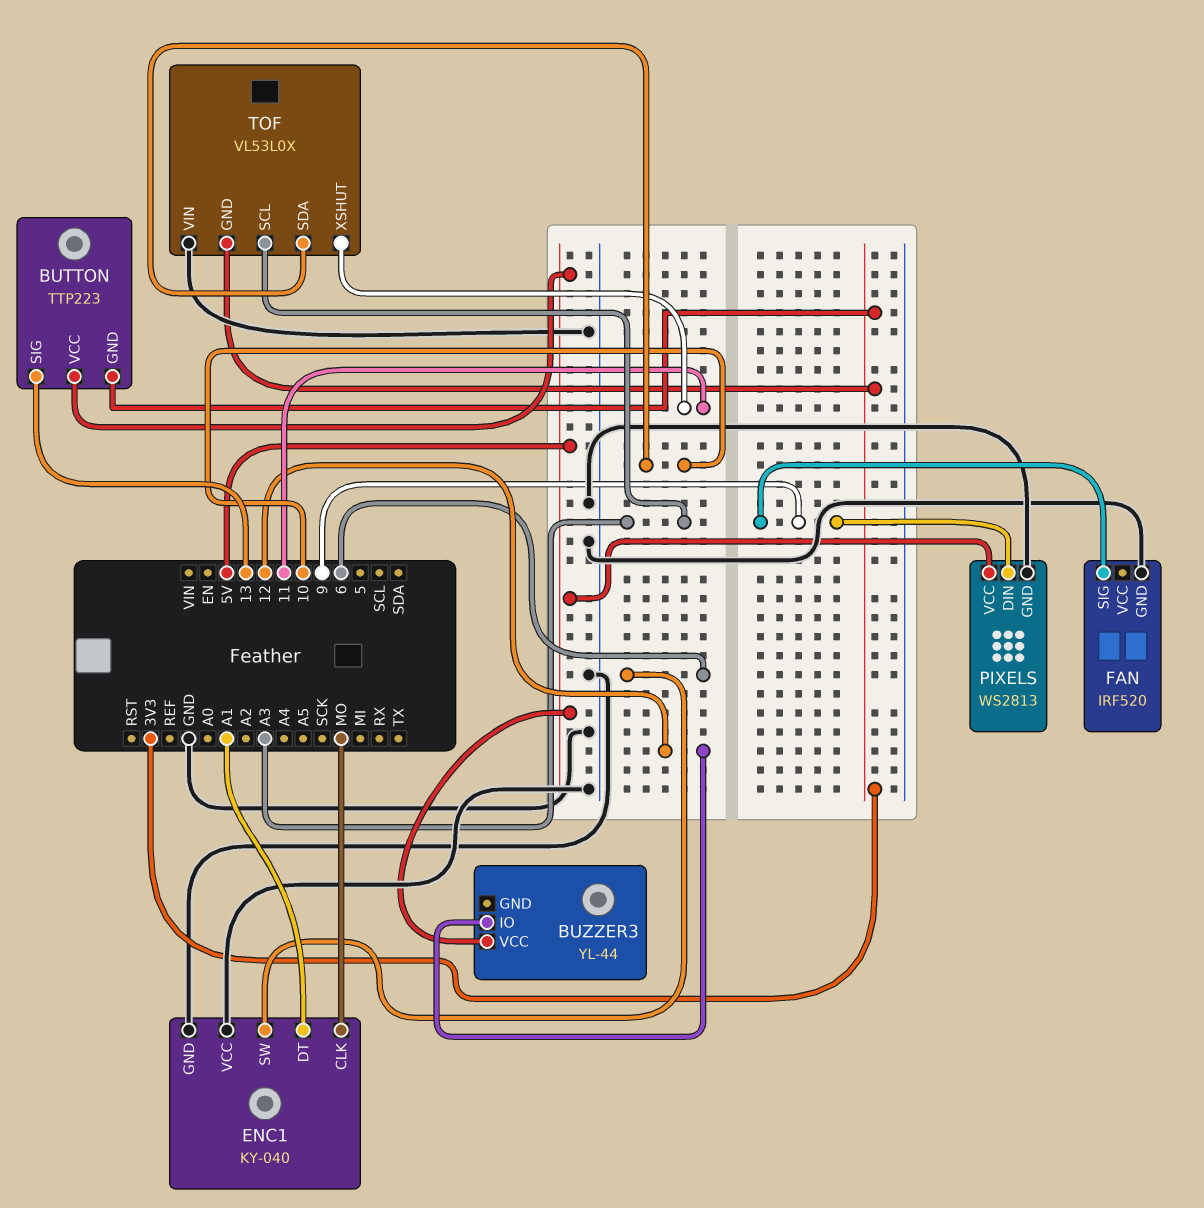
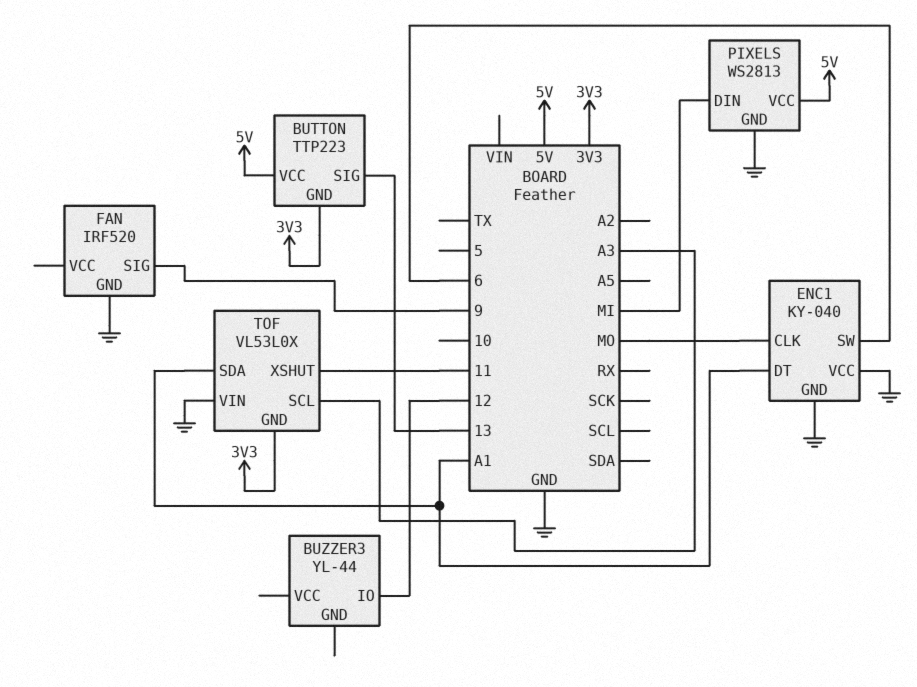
BUZZER3 pin VCC: 5V -> none
PIXELS pin DIN: 9 -> MI
TOF pin SDA: 10 -> A1

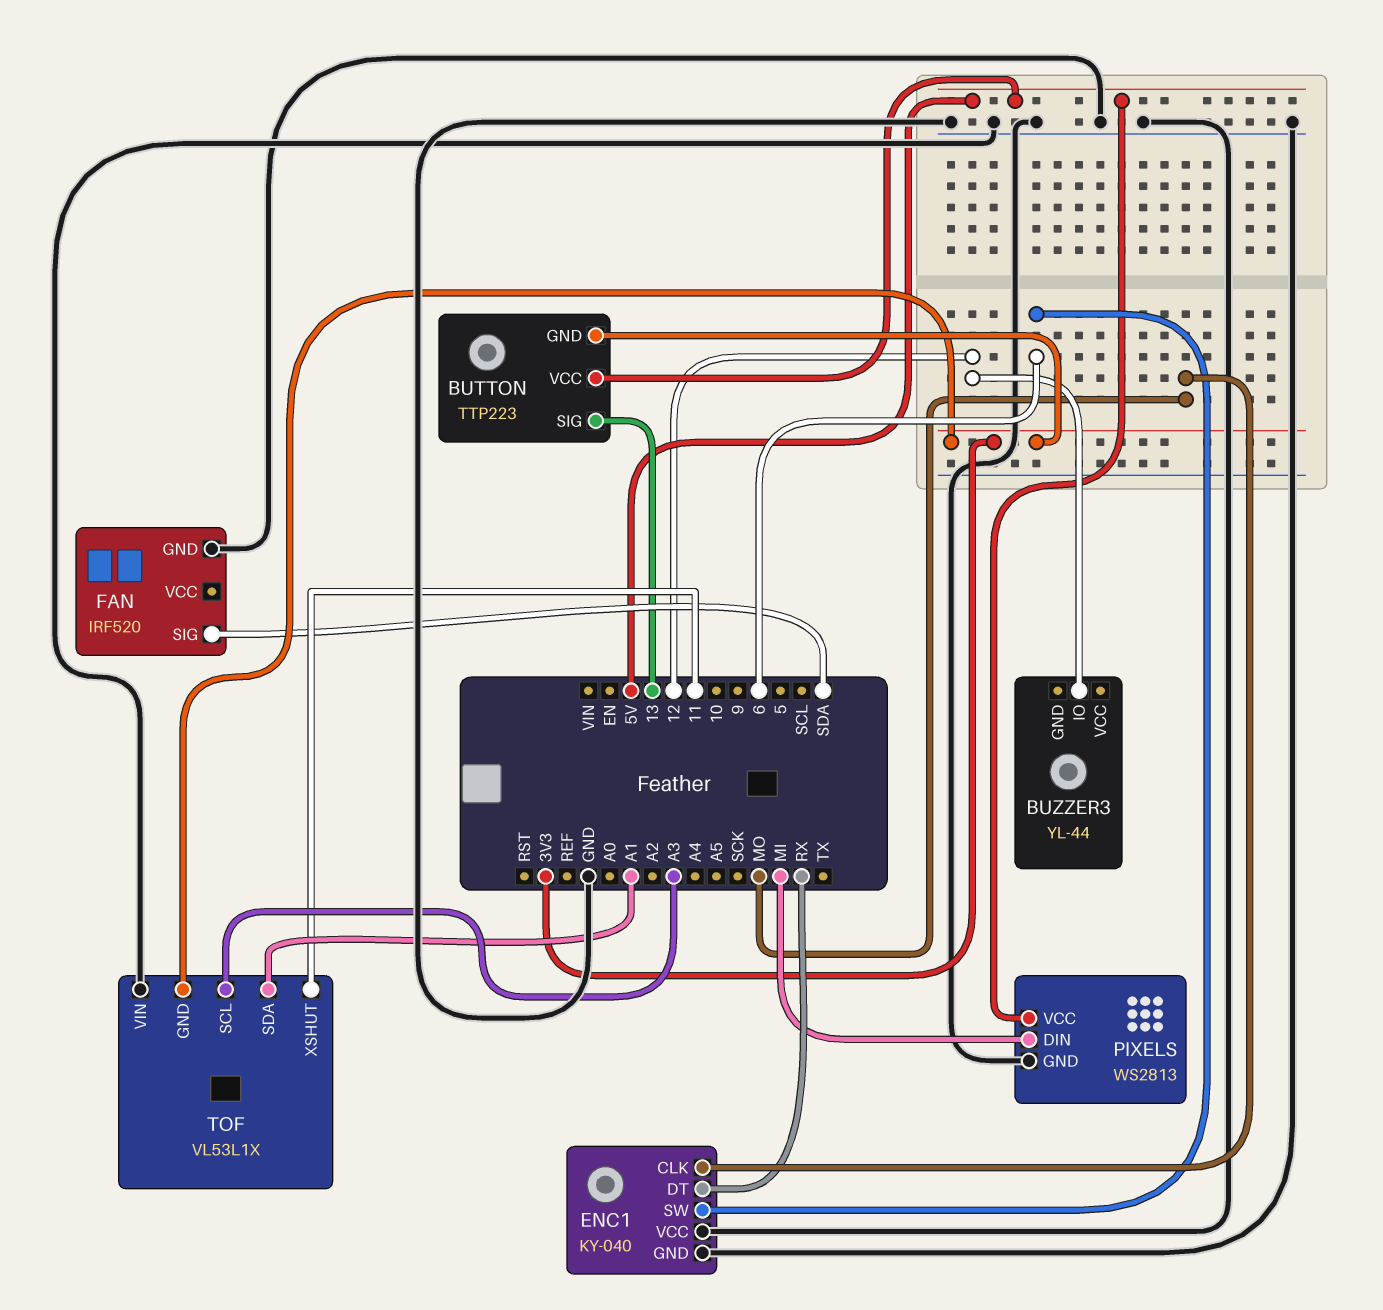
ENC1 pin DT: A1 -> RX
FAN pin SIG: 9 -> SDA
TOF: VL53L0X -> VL53L1X

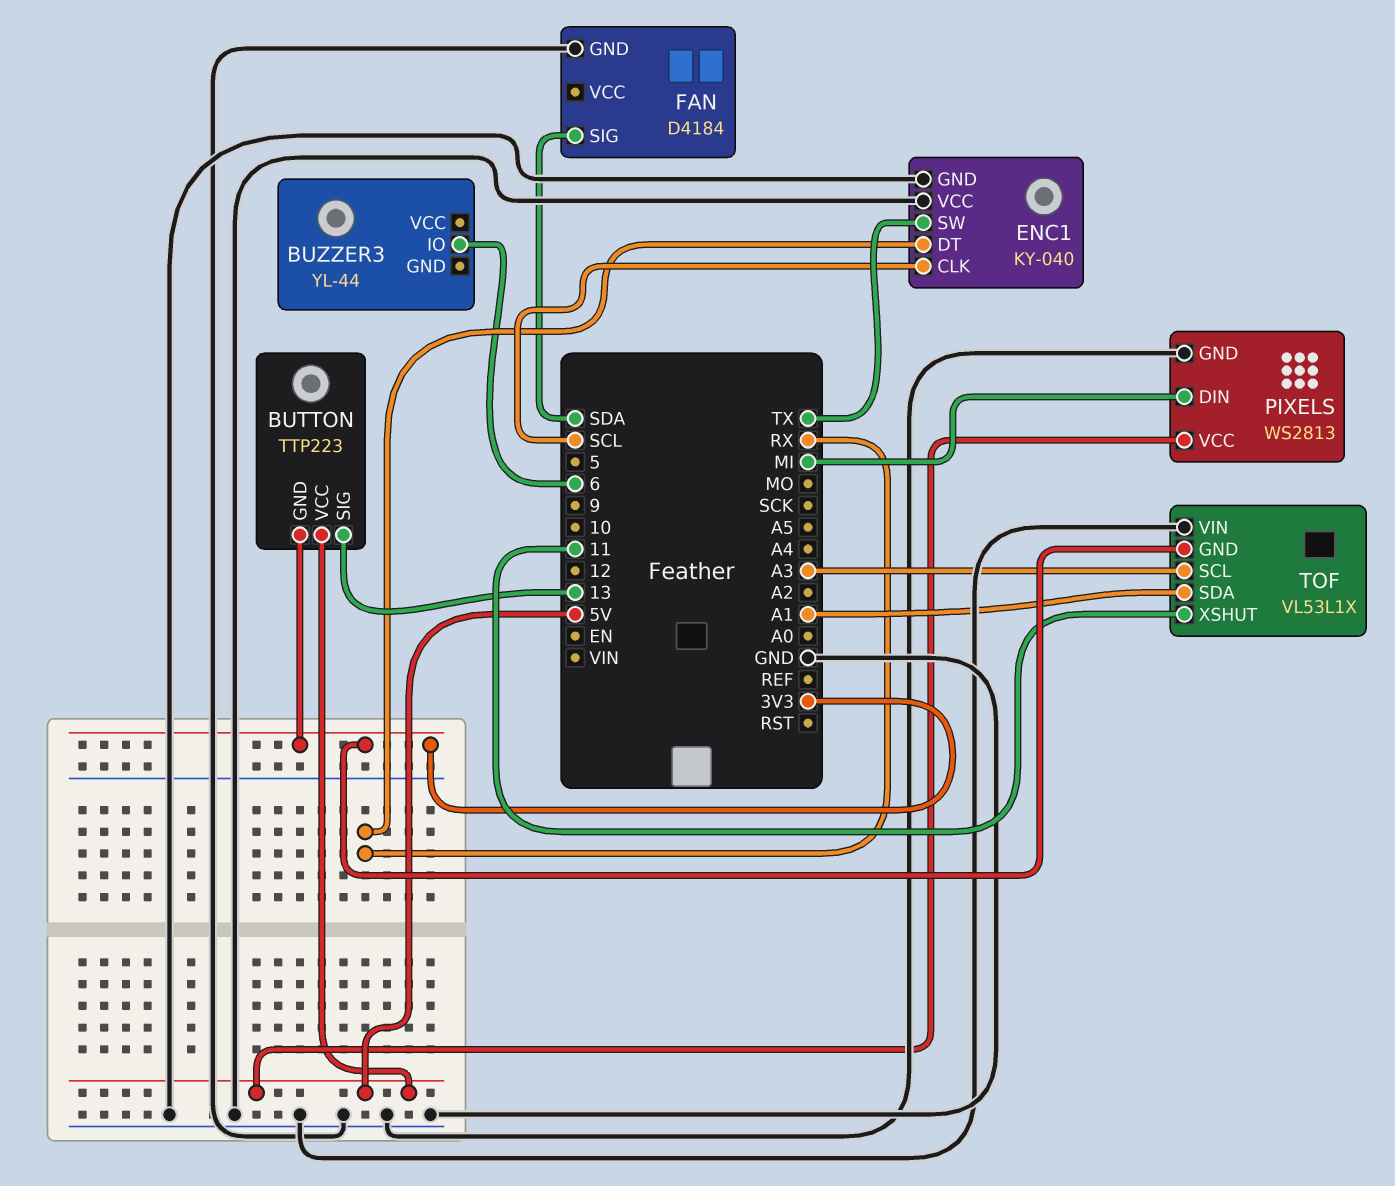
BUZZER3 pin IO: 12 -> 6
ENC1 pin CLK: MO -> SCL
ENC1 pin SW: 6 -> TX
FAN: IRF520 -> D4184

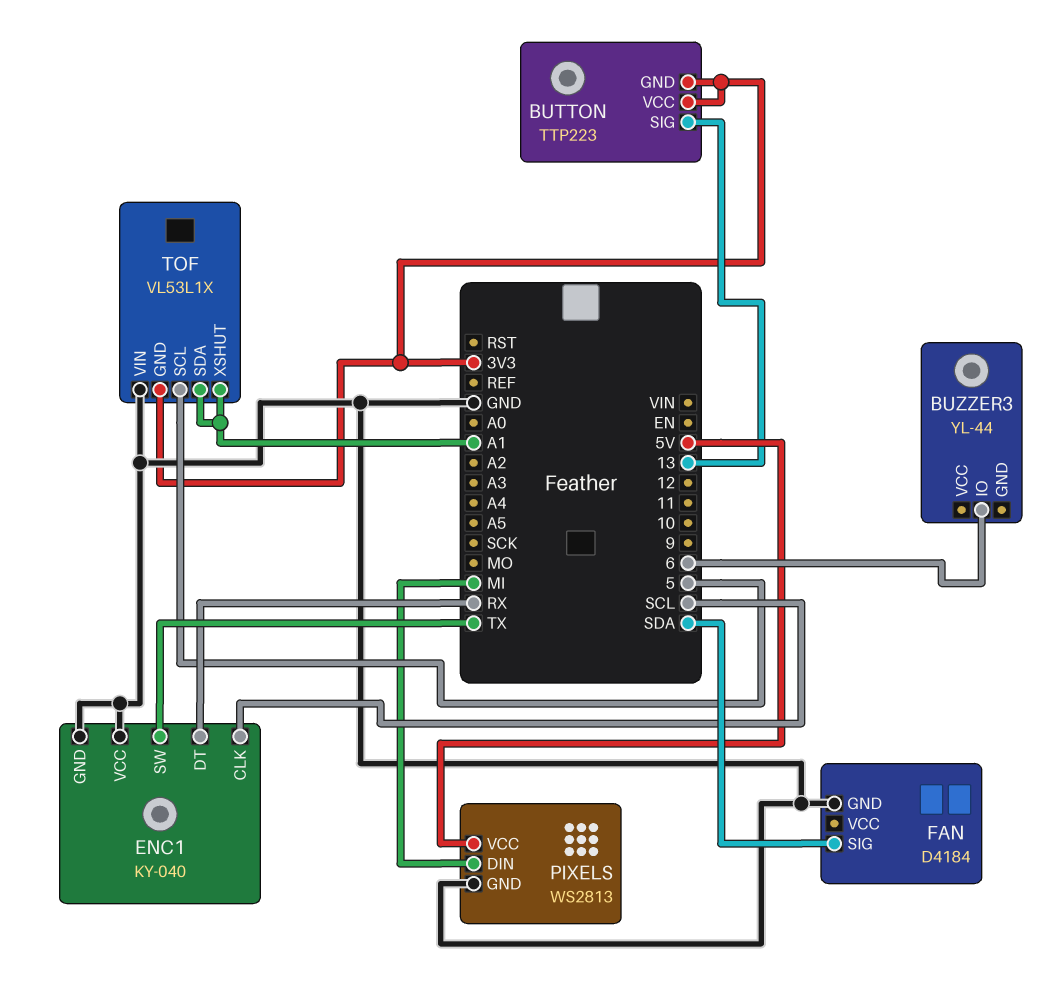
BUTTON pin VCC: 5V -> 3V3
TOF pin SCL: A3 -> 5
TOF pin XSHUT: 11 -> A1

